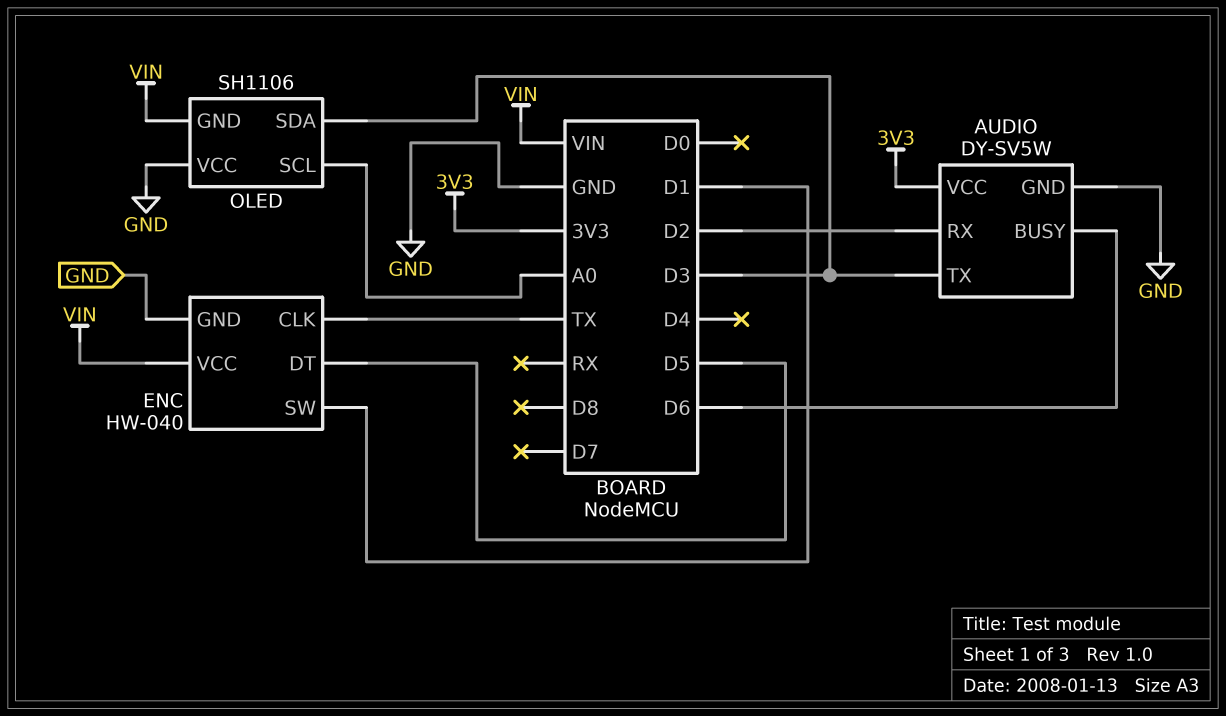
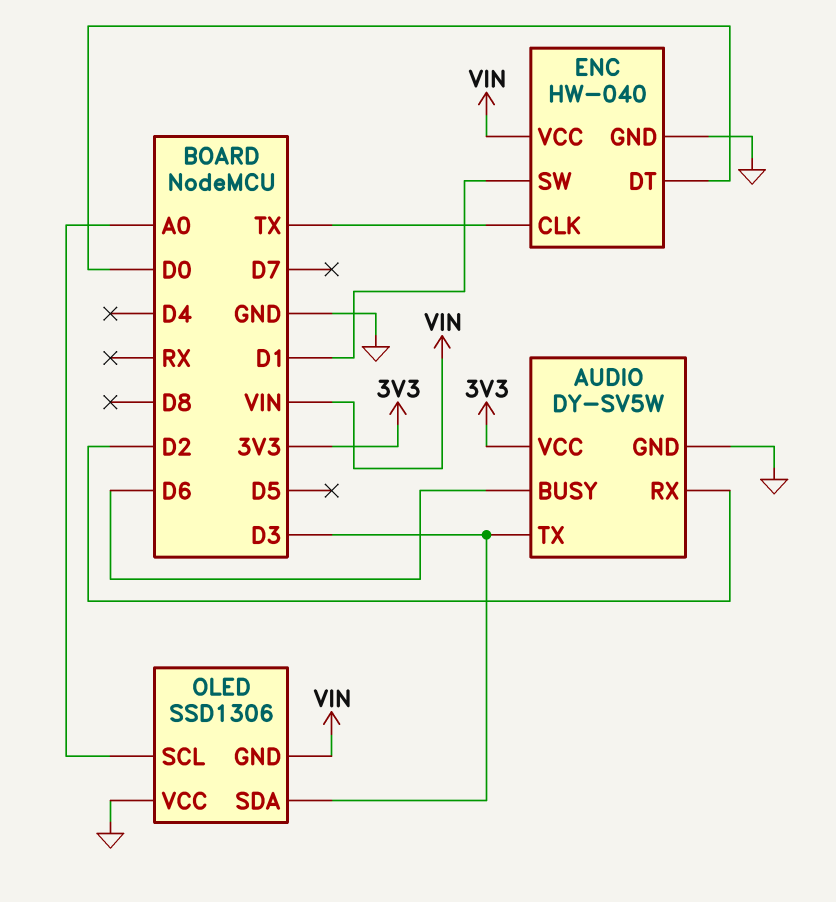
ENC pin DT: D5 -> D0
OLED: SH1106 -> SSD1306

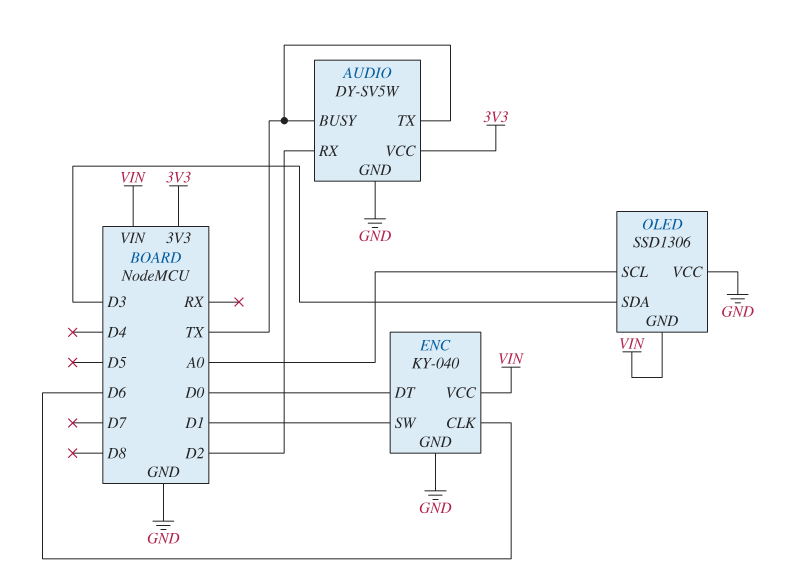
AUDIO pin BUSY: D6 -> TX
AUDIO pin TX: D3 -> TX
ENC: HW-040 -> KY-040
ENC pin CLK: TX -> D6

